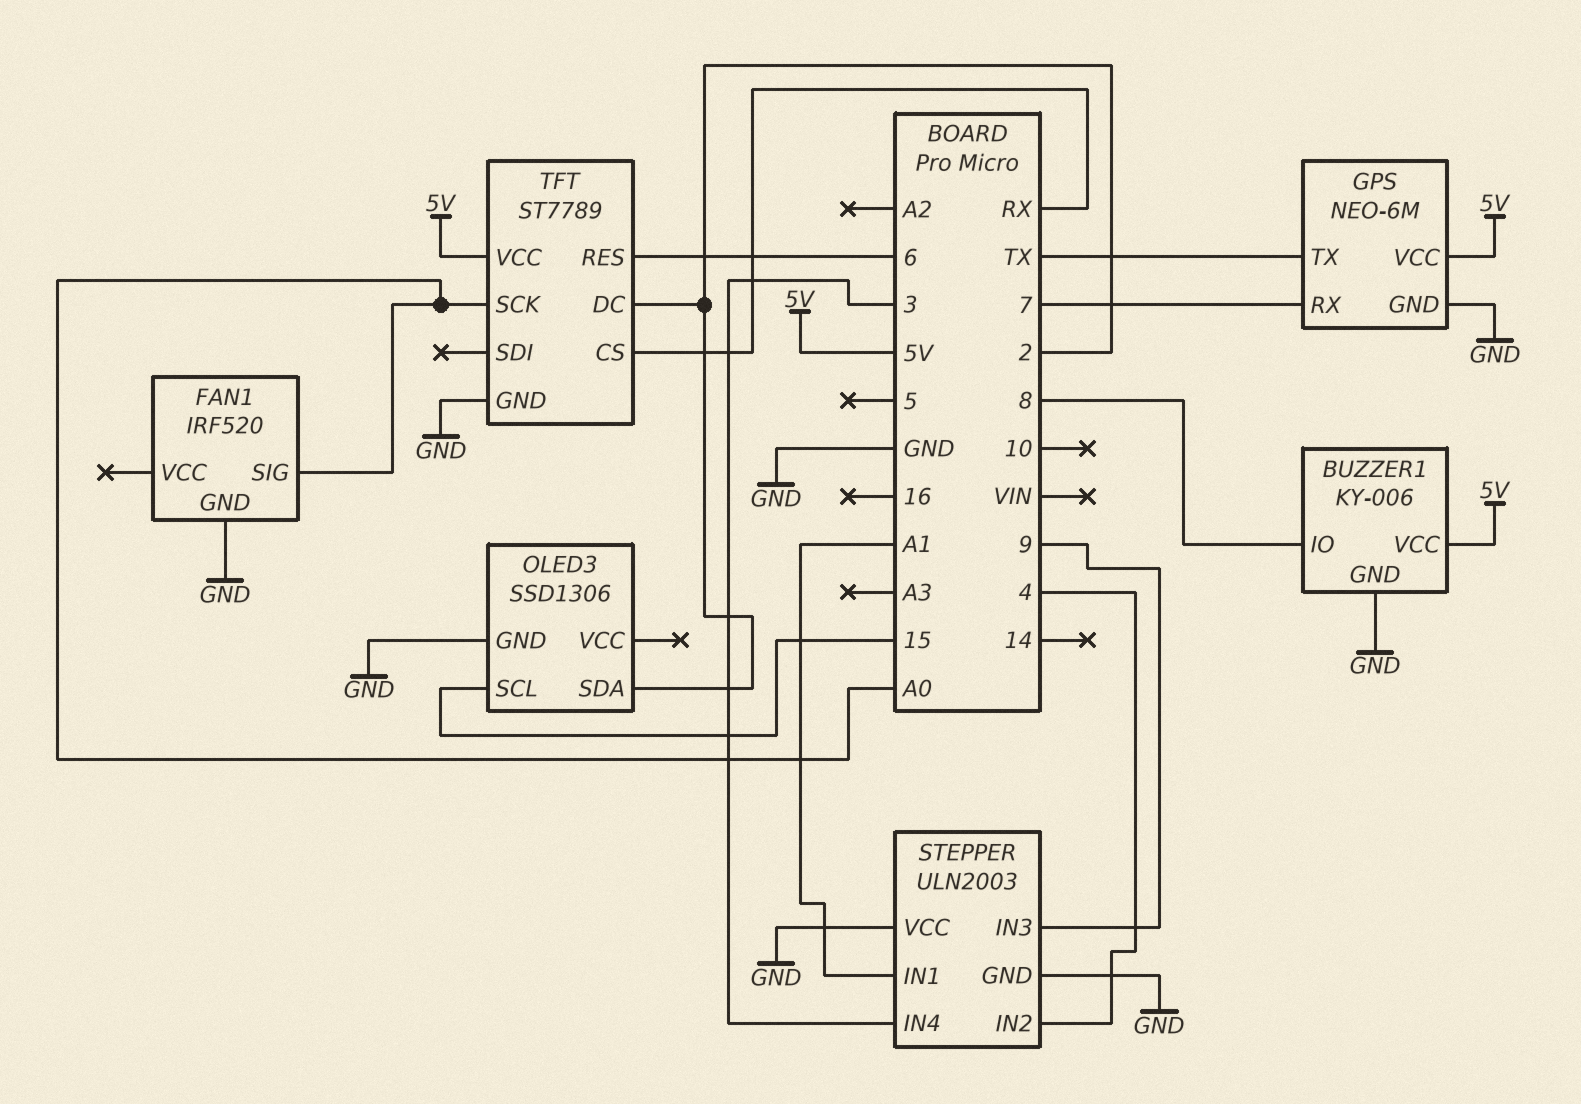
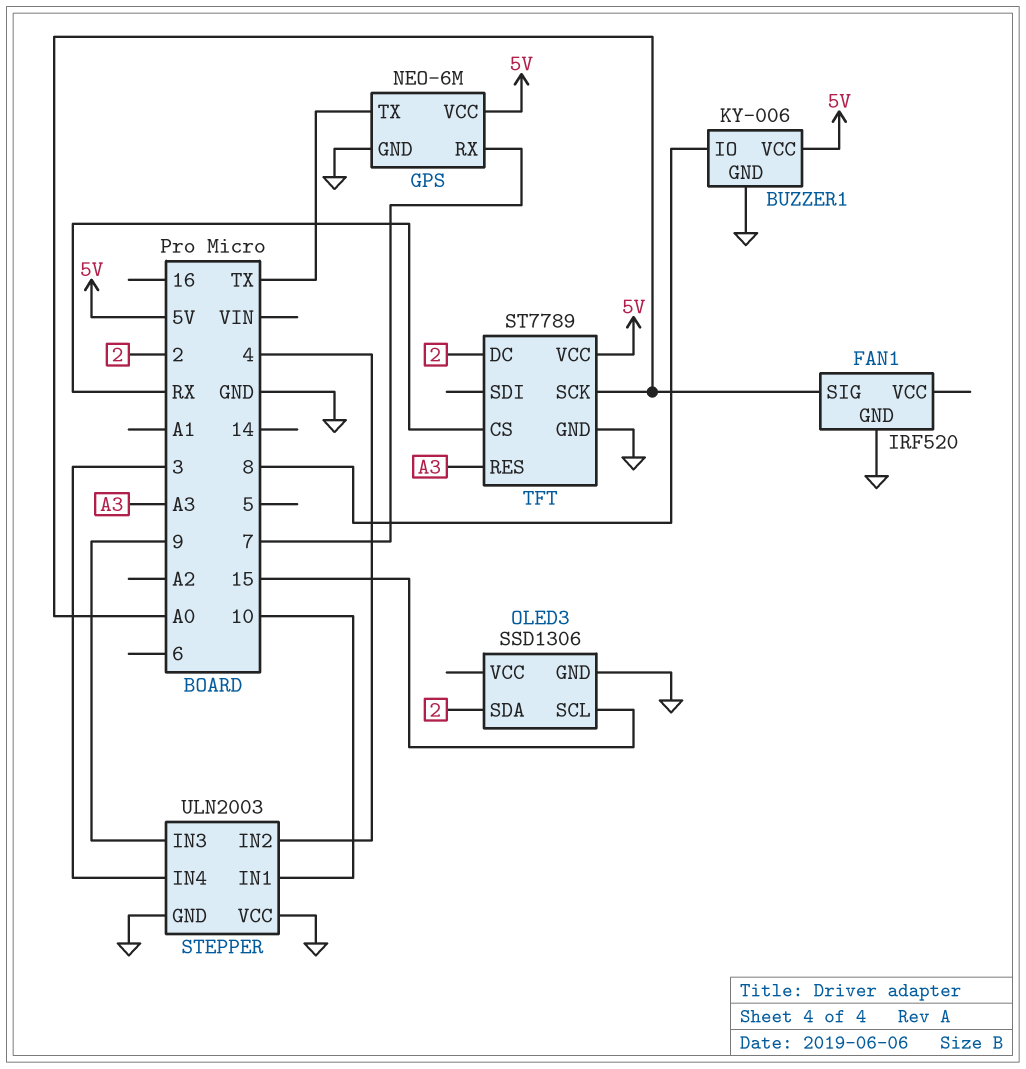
STEPPER pin IN1: A1 -> 10
TFT pin RES: 6 -> A3

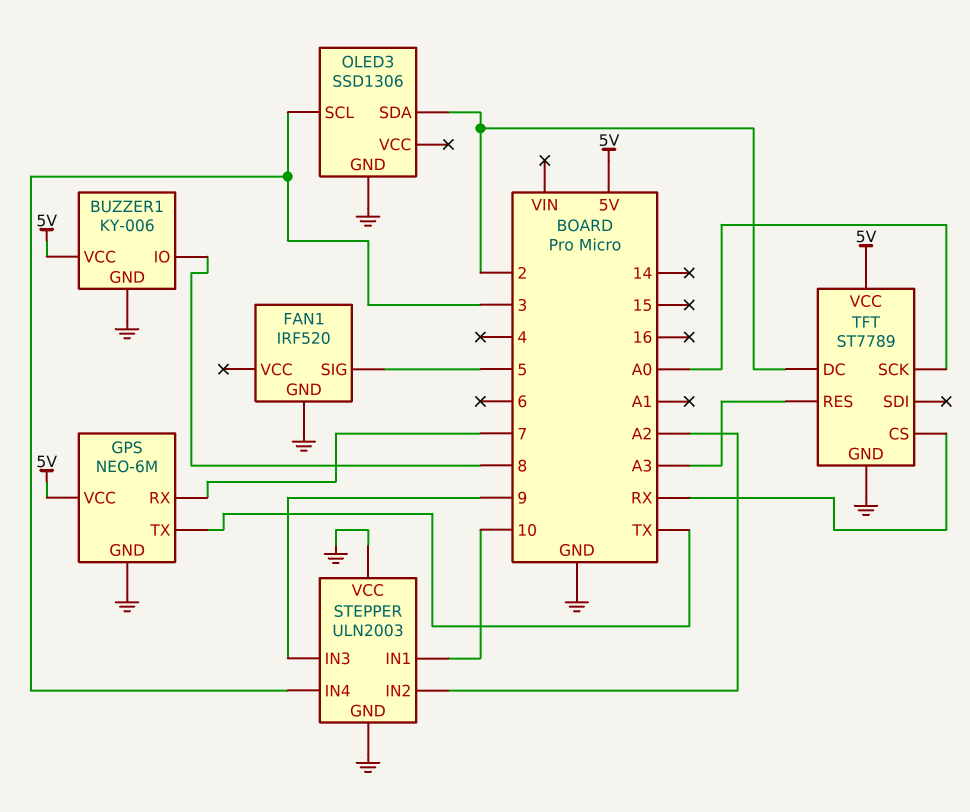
FAN1 pin SIG: A0 -> 5
OLED3 pin SCL: 15 -> 3
STEPPER pin IN2: 4 -> A2

